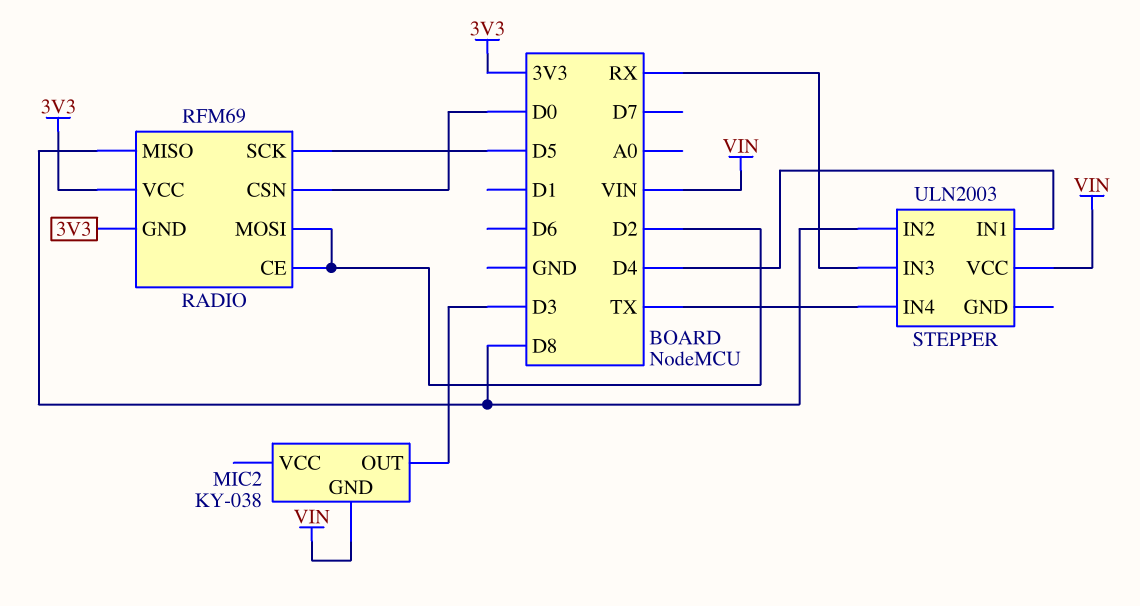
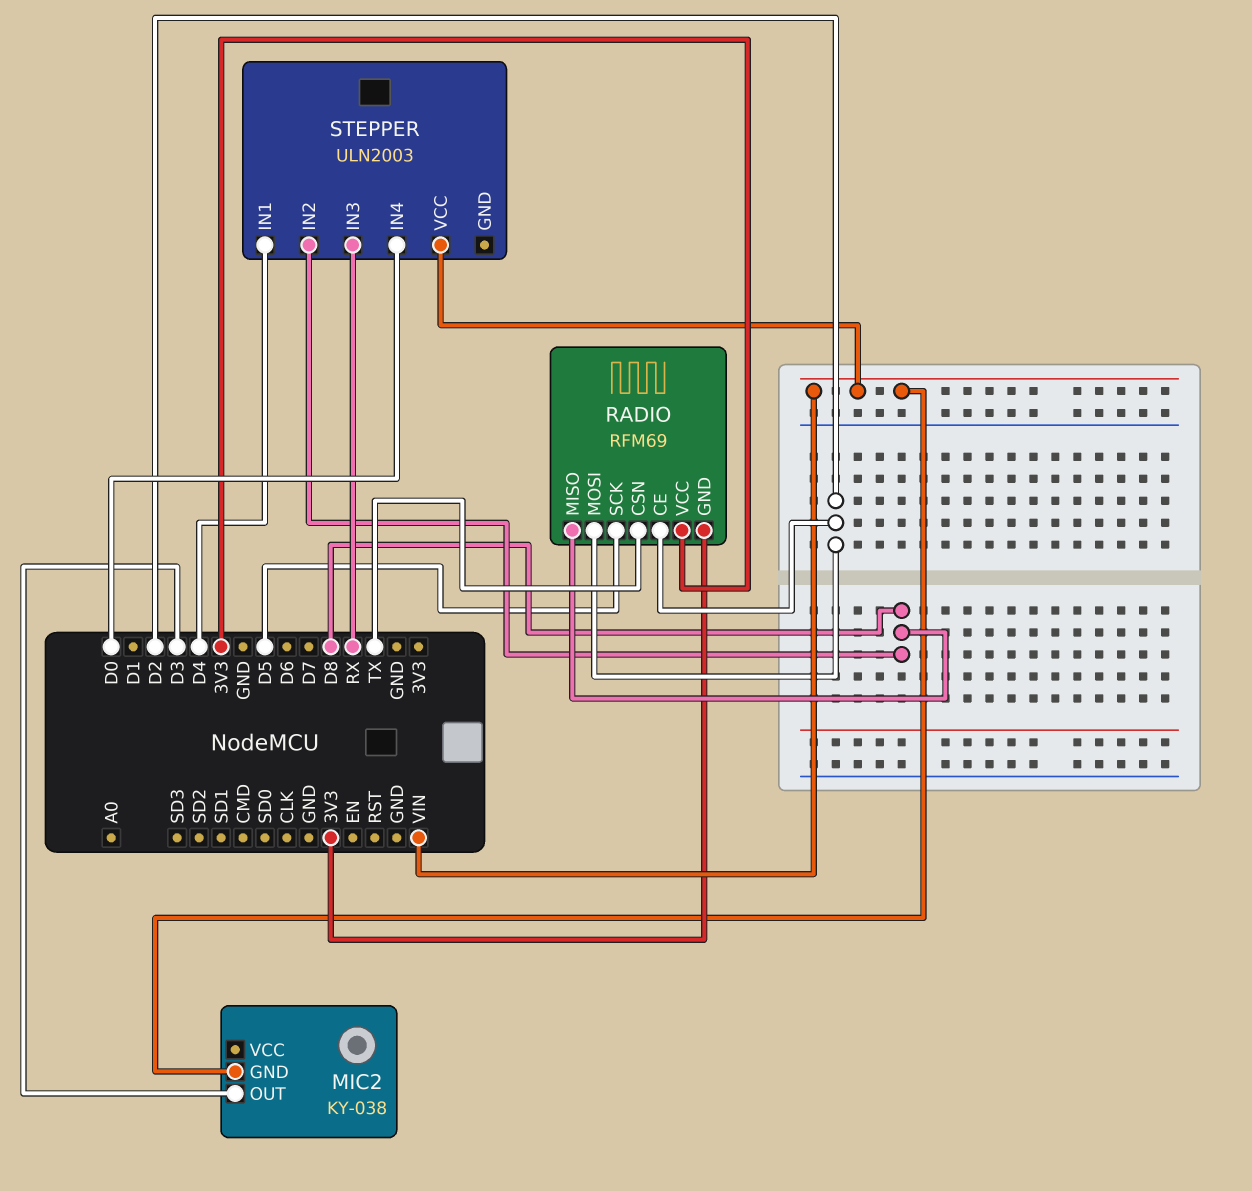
RADIO pin CSN: D0 -> TX
STEPPER pin IN4: TX -> D0

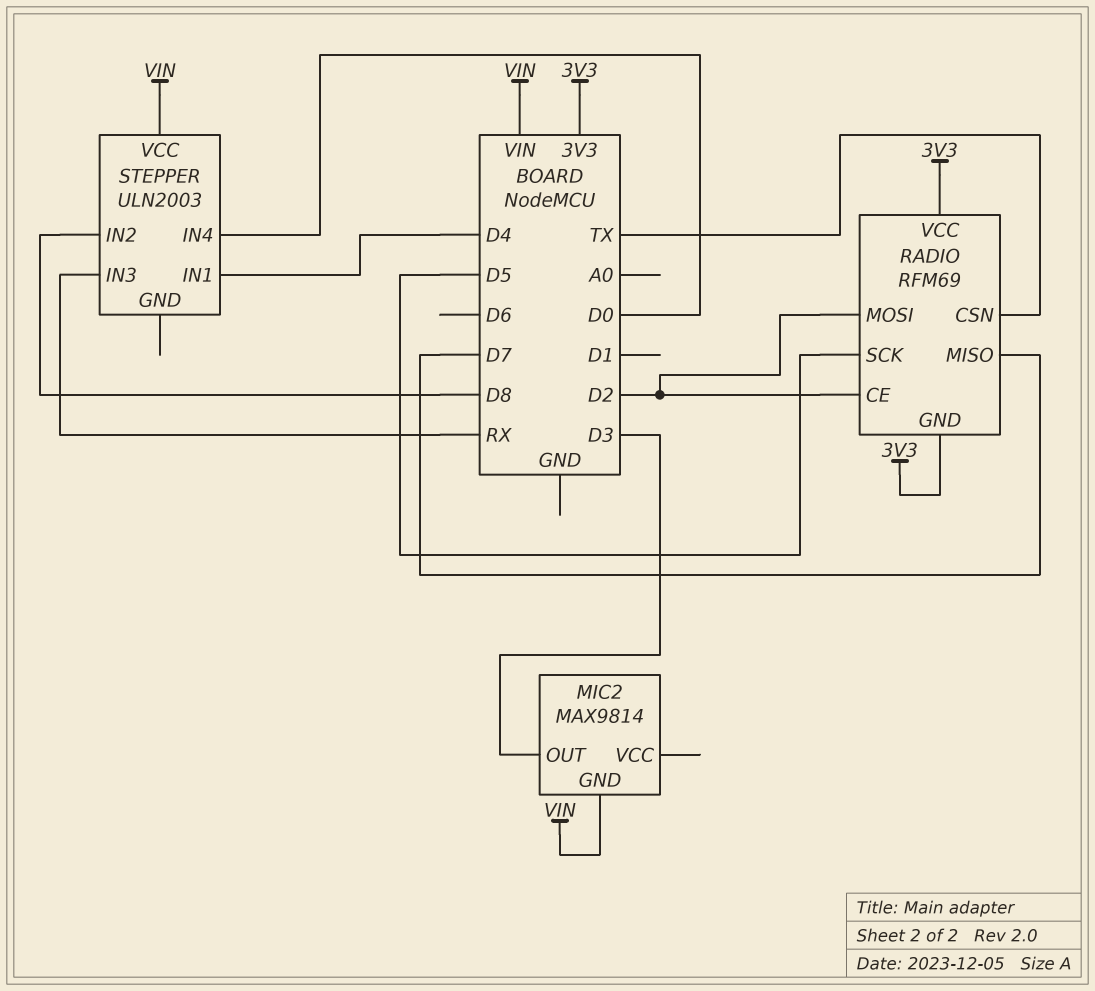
MIC2: KY-038 -> MAX9814
RADIO pin MISO: D8 -> D7

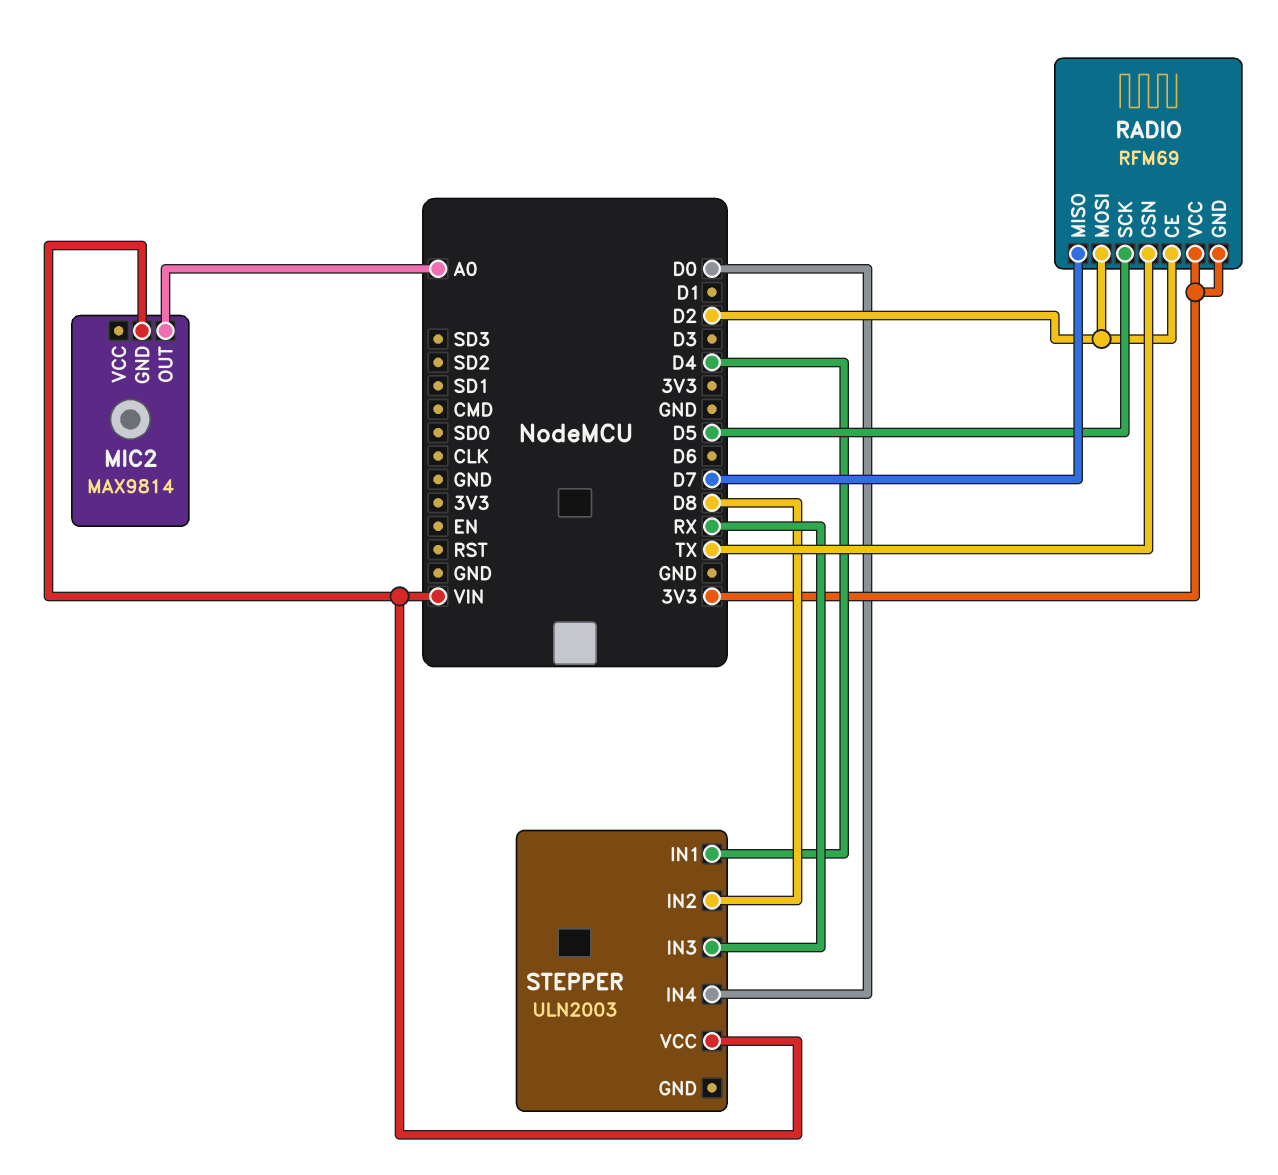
MIC2 pin OUT: D3 -> A0

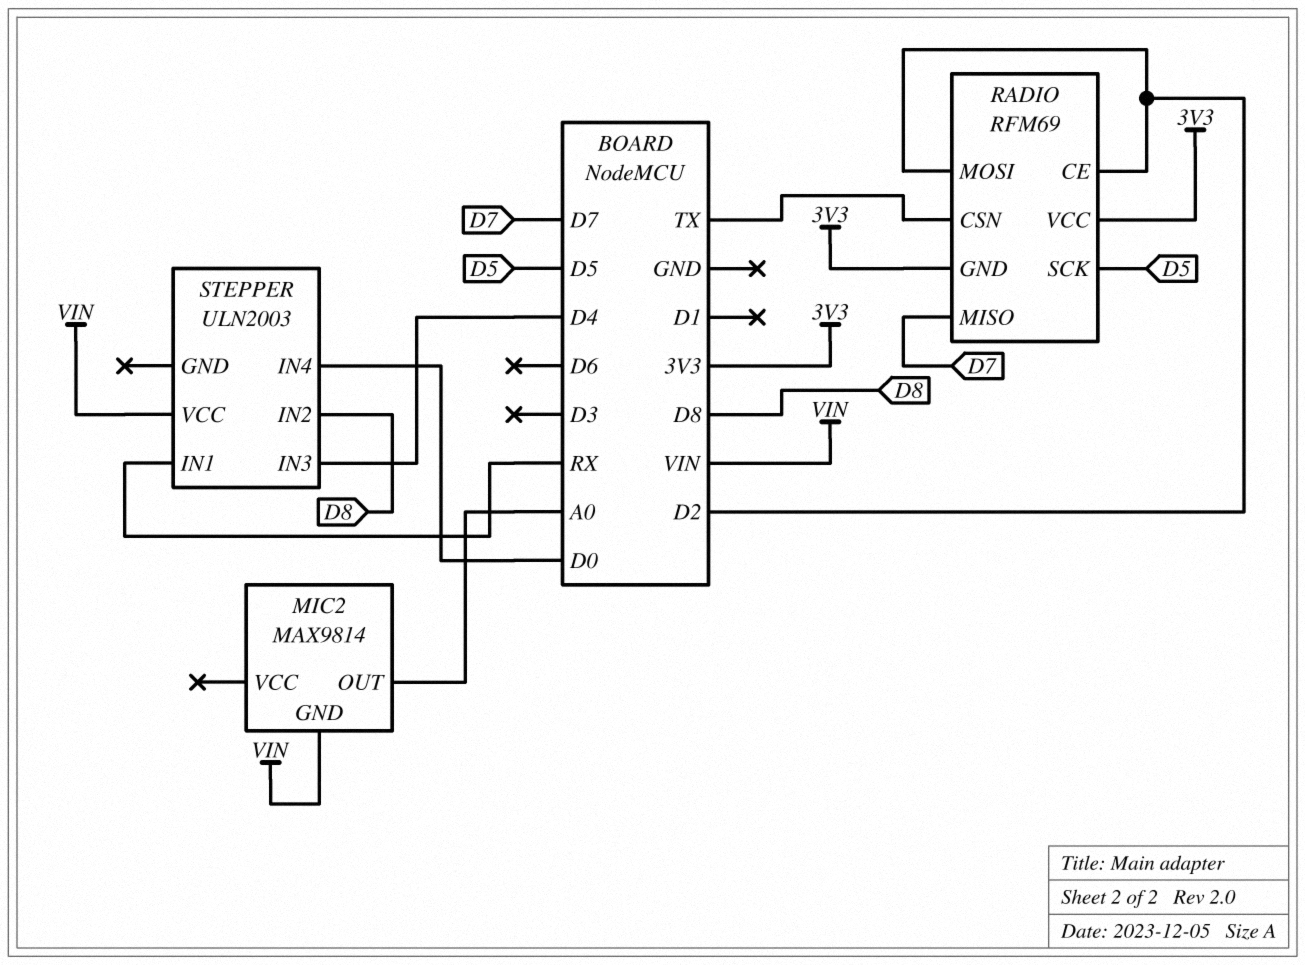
STEPPER pin IN1: D4 -> RX
STEPPER pin IN3: RX -> D4

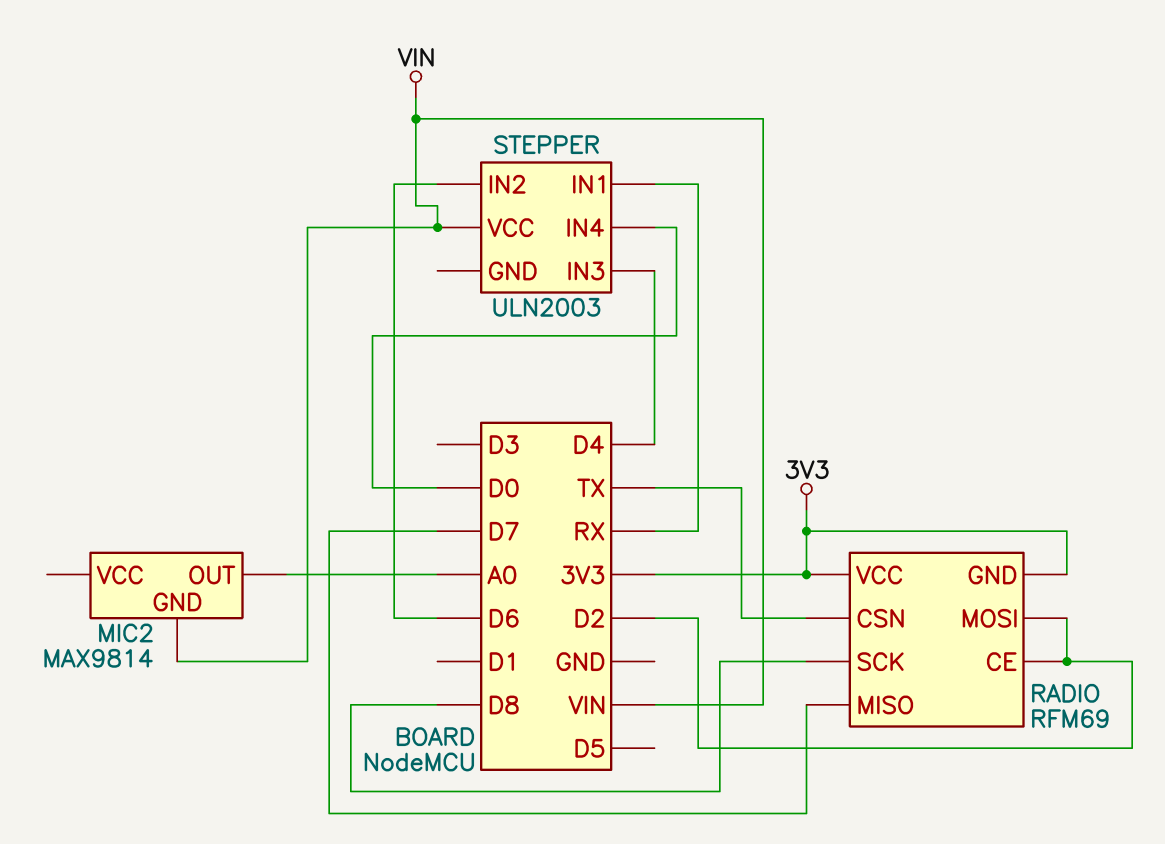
RADIO pin SCK: D5 -> D8
STEPPER pin IN2: D8 -> D6

